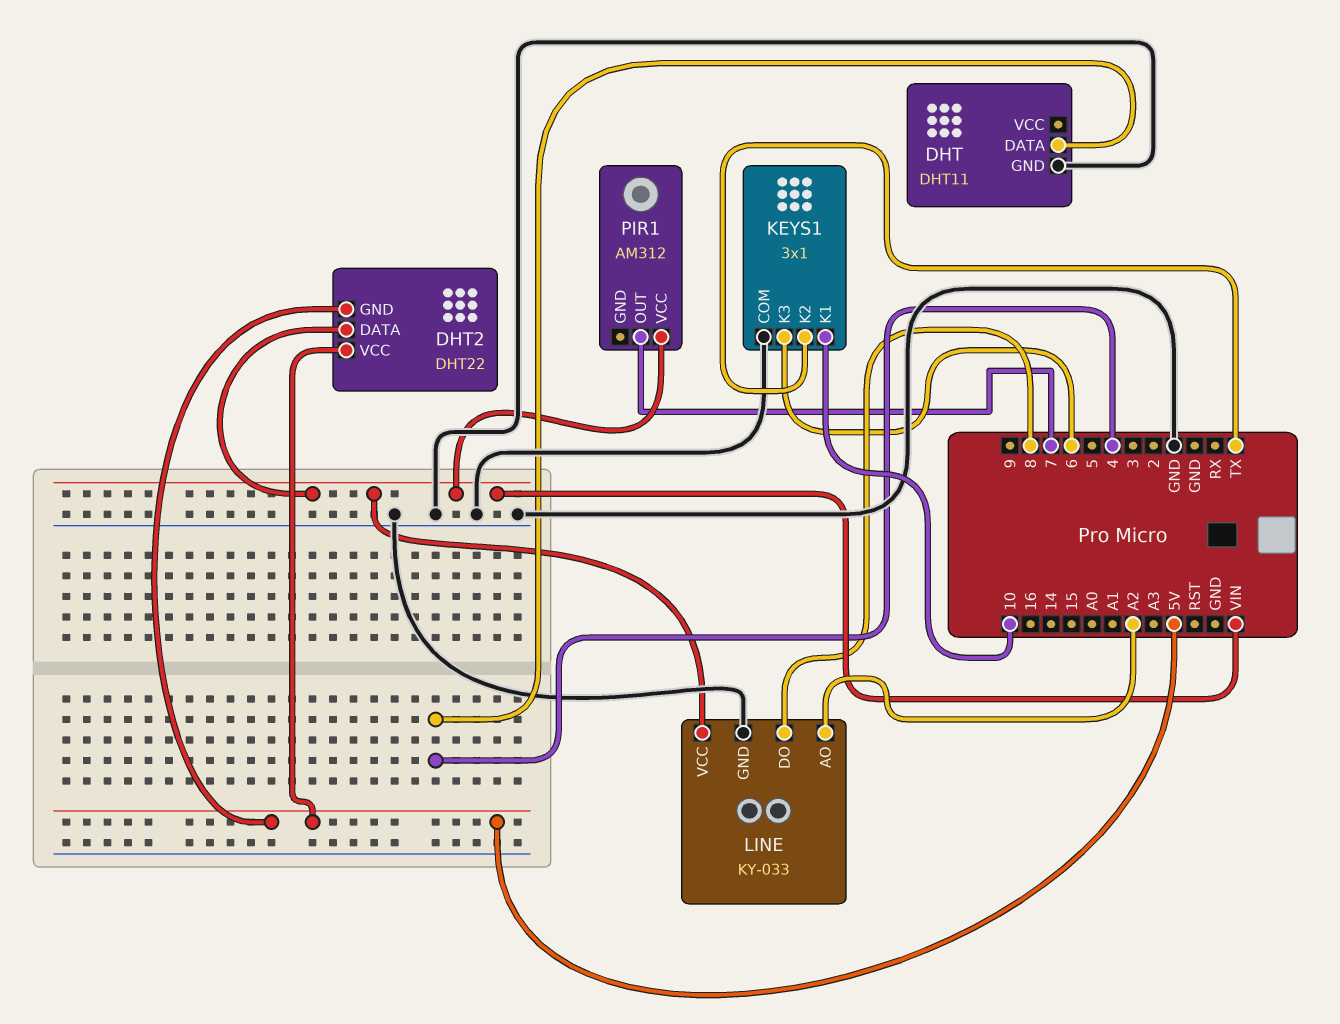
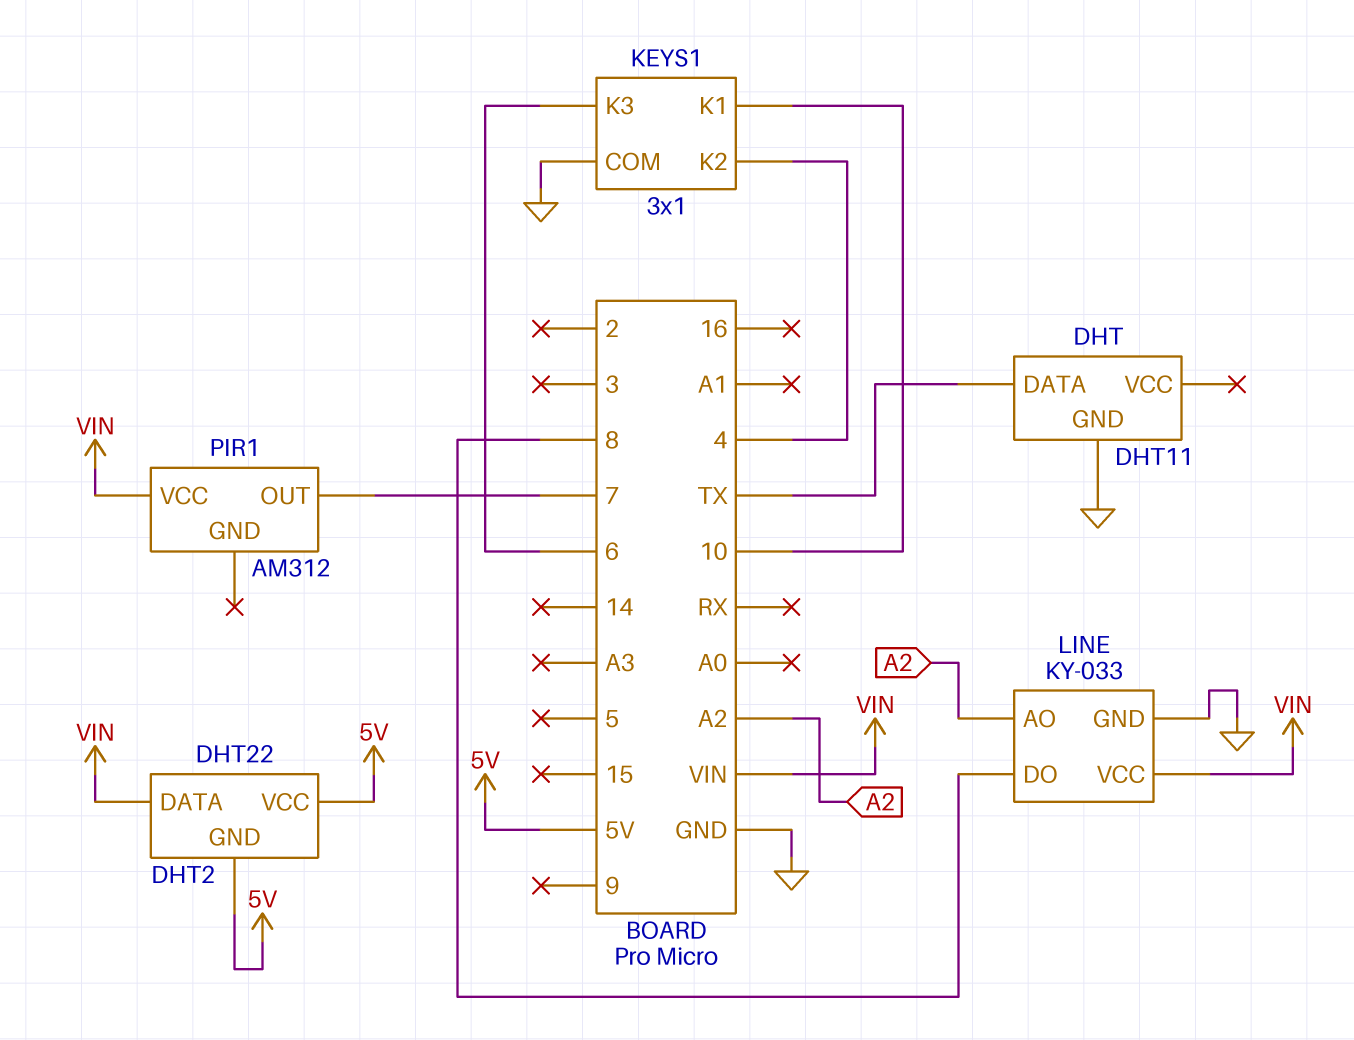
DHT pin DATA: 4 -> TX
KEYS1 pin K2: TX -> 4

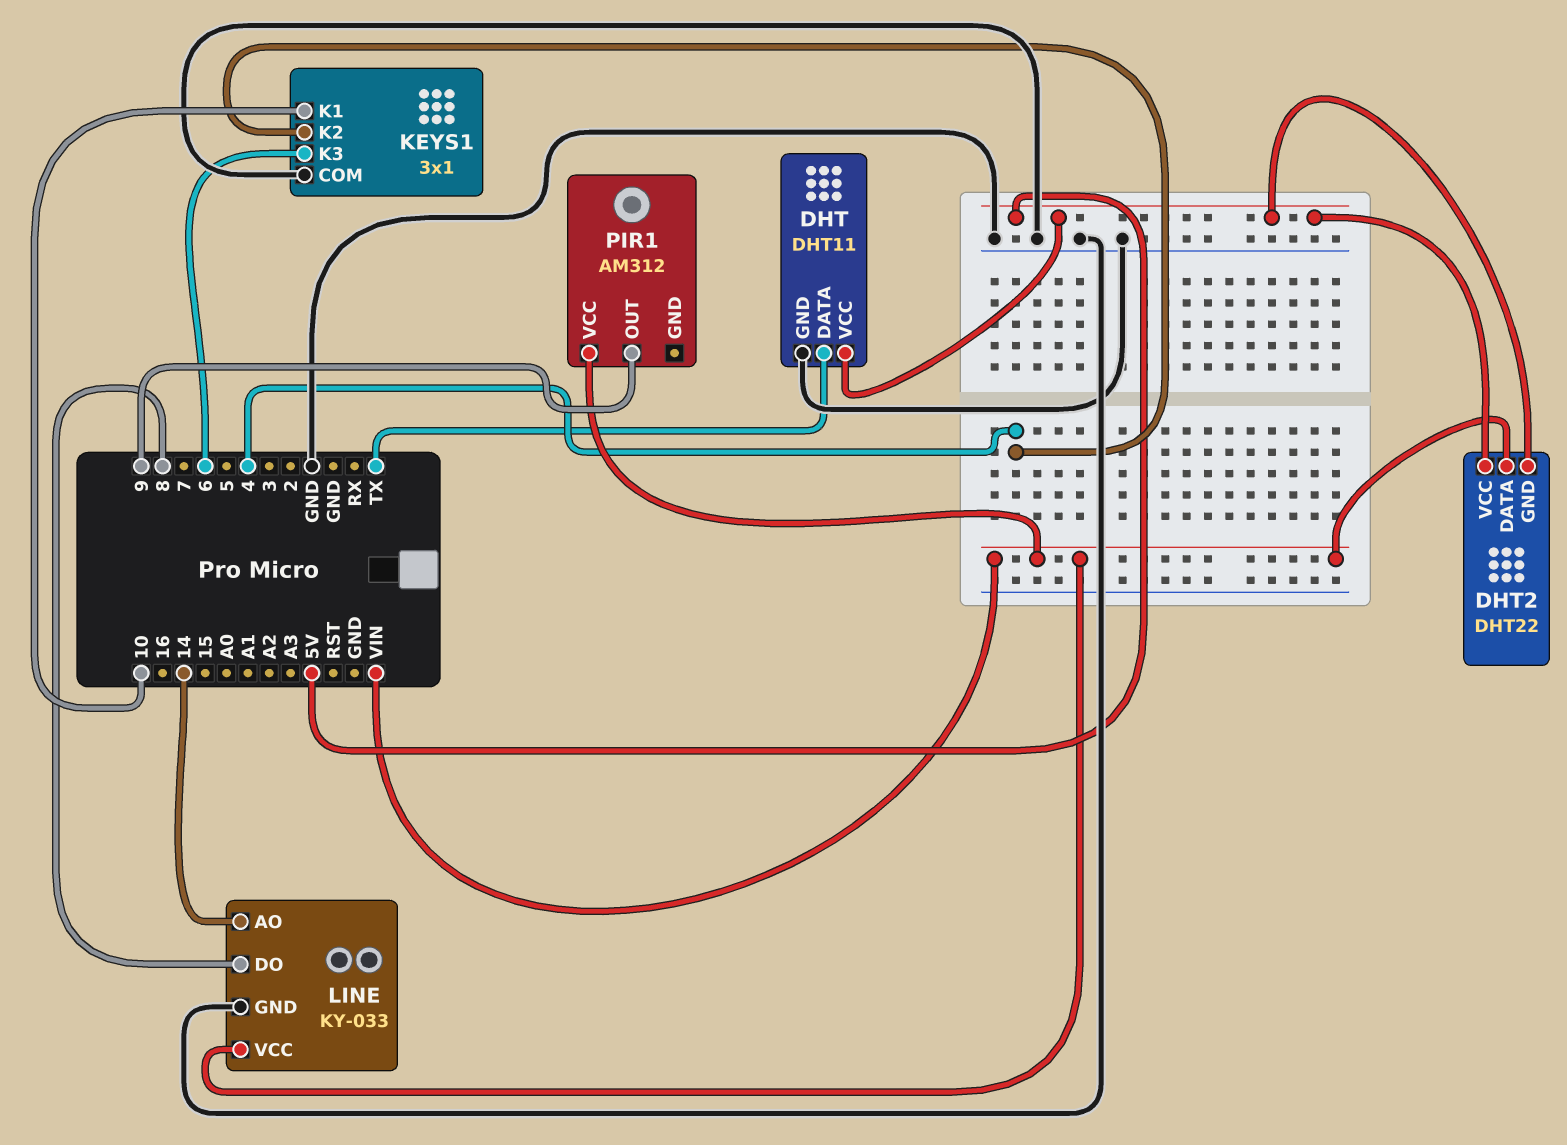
DHT pin VCC: none -> 5V
LINE pin AO: A2 -> 14
PIR1 pin OUT: 7 -> 9

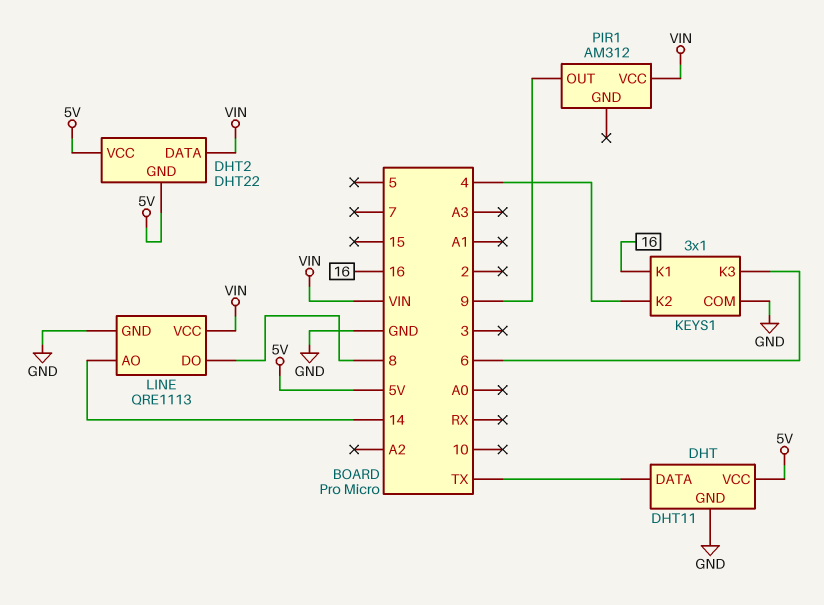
KEYS1 pin K1: 10 -> 16
LINE: KY-033 -> QRE1113

